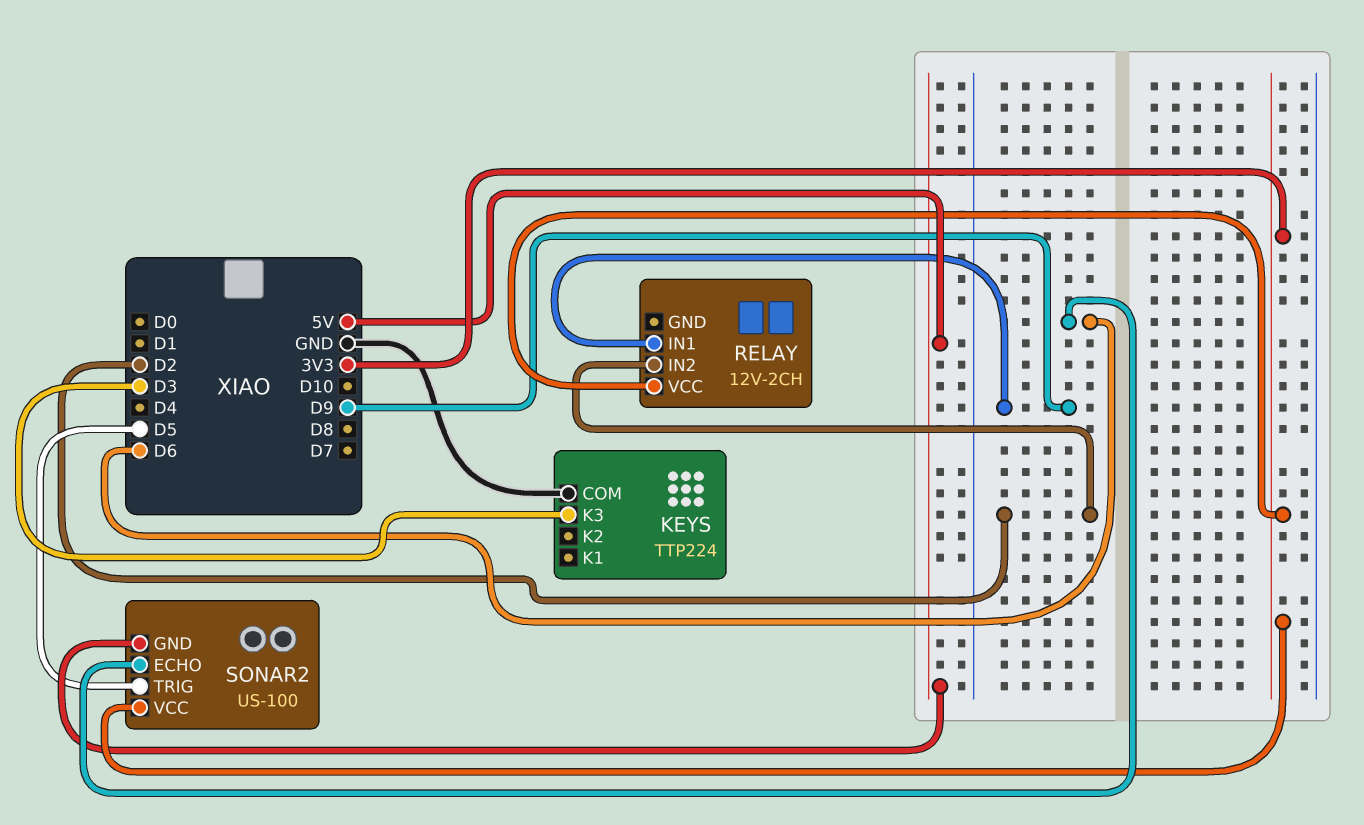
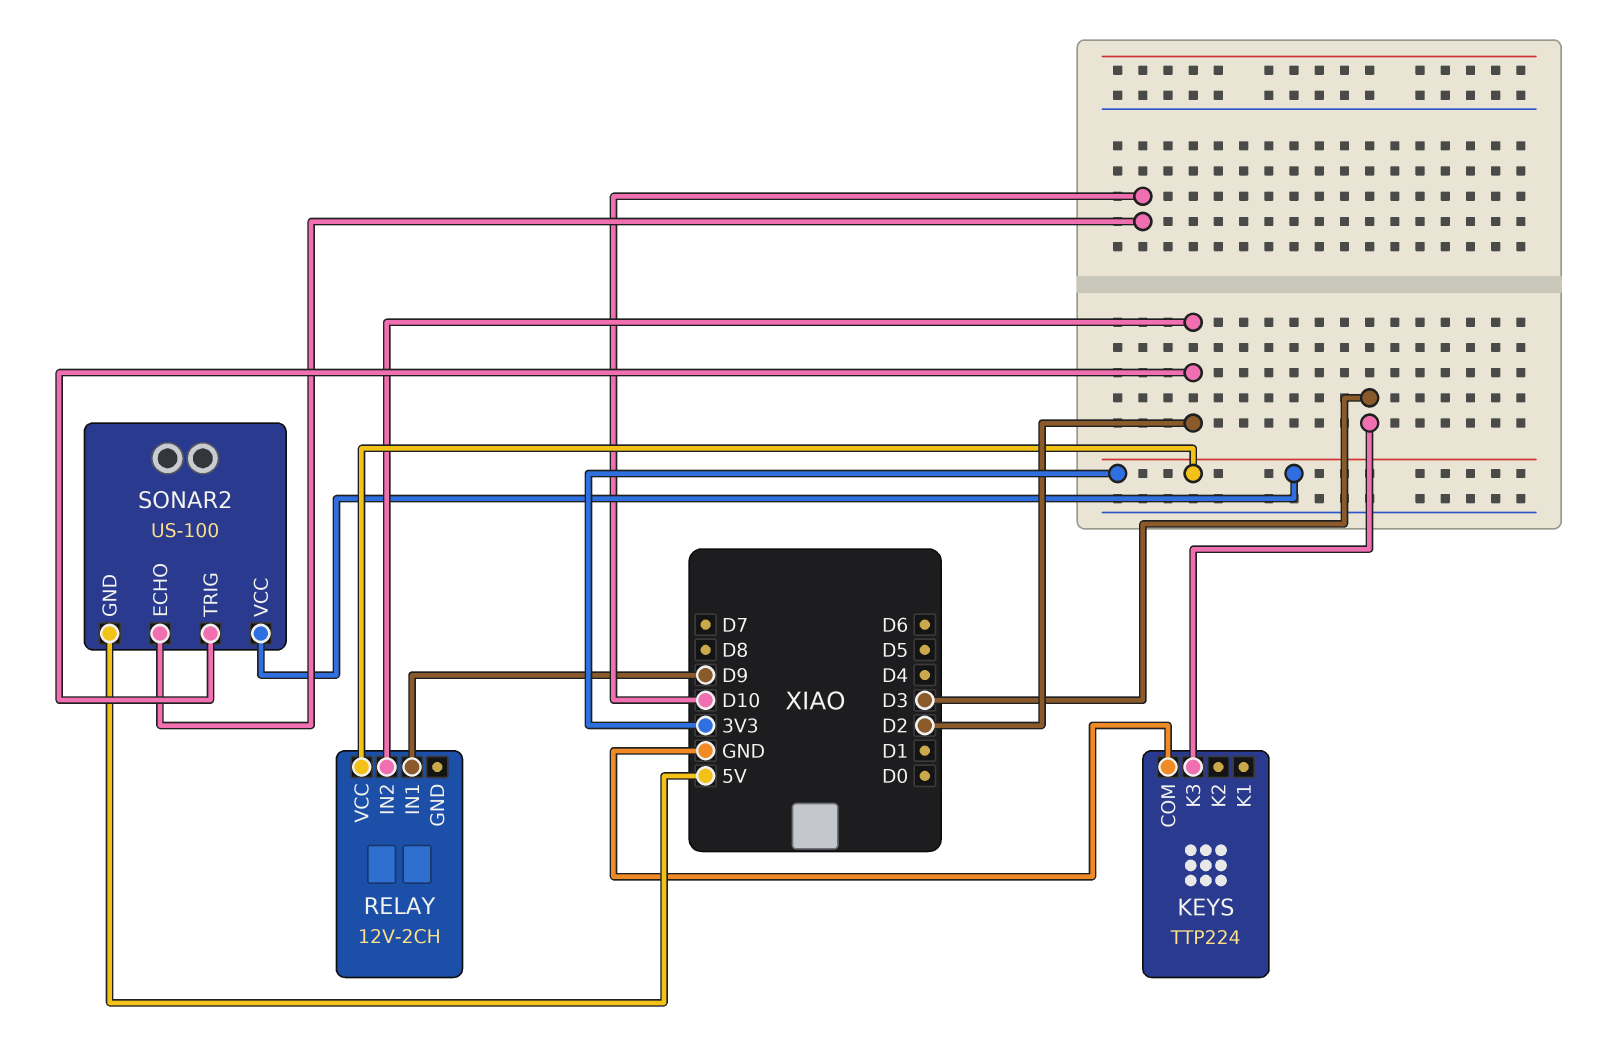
SONAR2 pin ECHO: D6 -> D10
SONAR2 pin TRIG: D5 -> D2

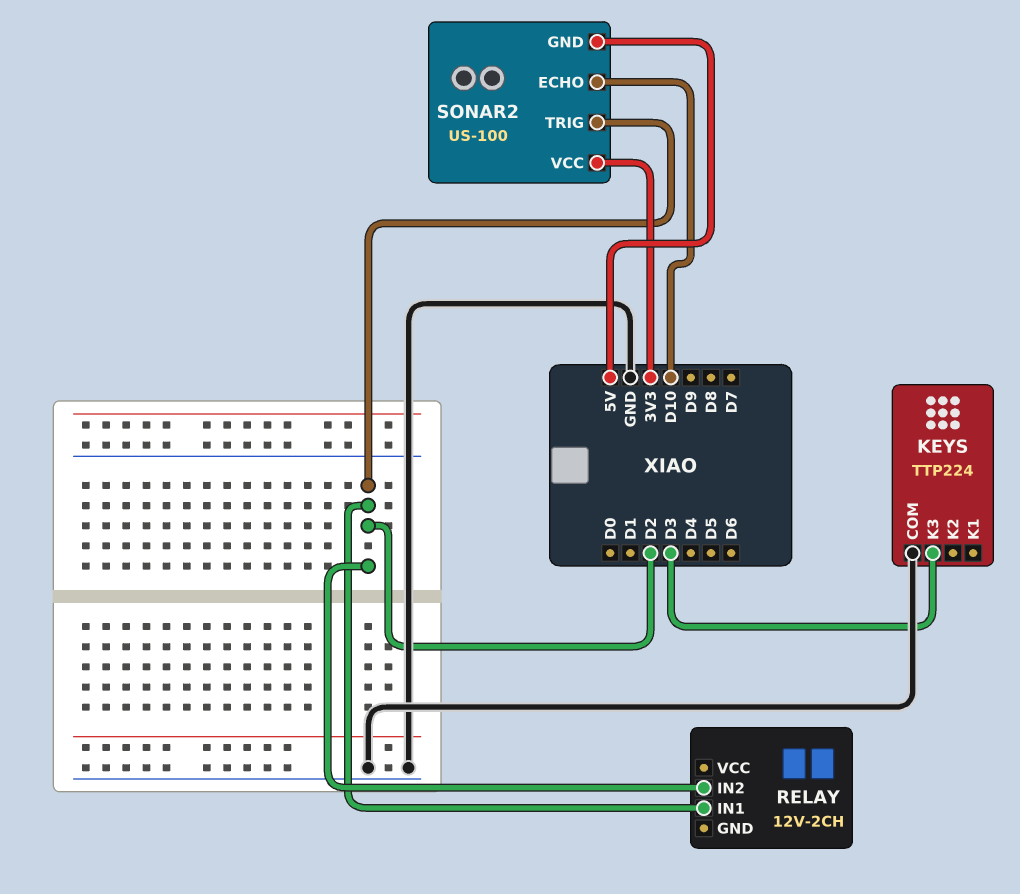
RELAY pin IN1: D9 -> D2
RELAY pin VCC: 3V3 -> none

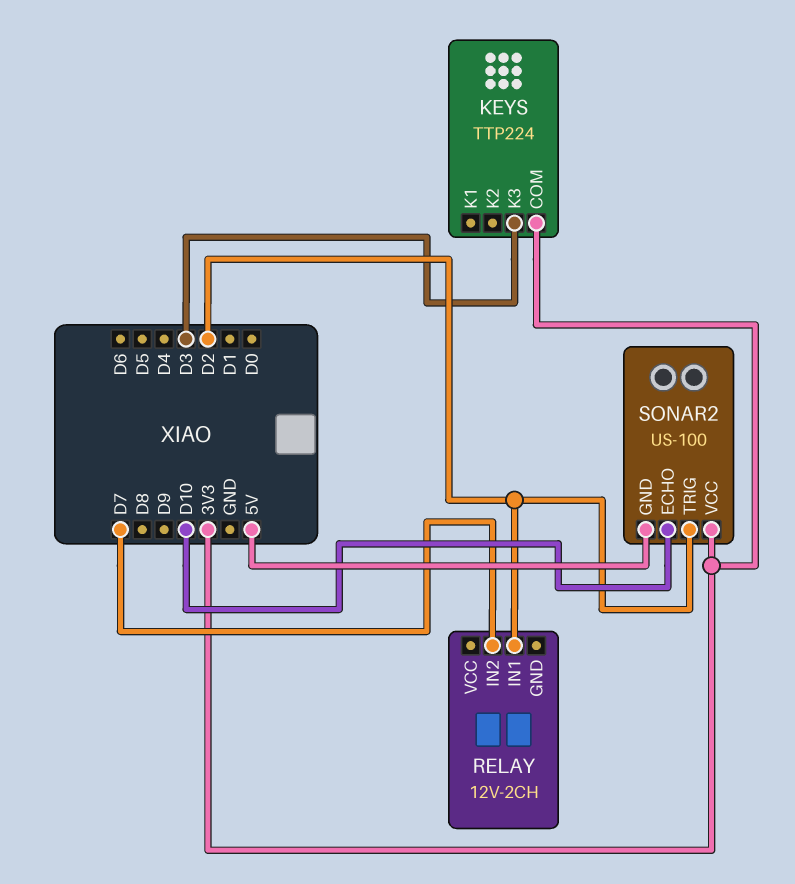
KEYS pin COM: GND -> 3V3
RELAY pin IN2: D2 -> D7

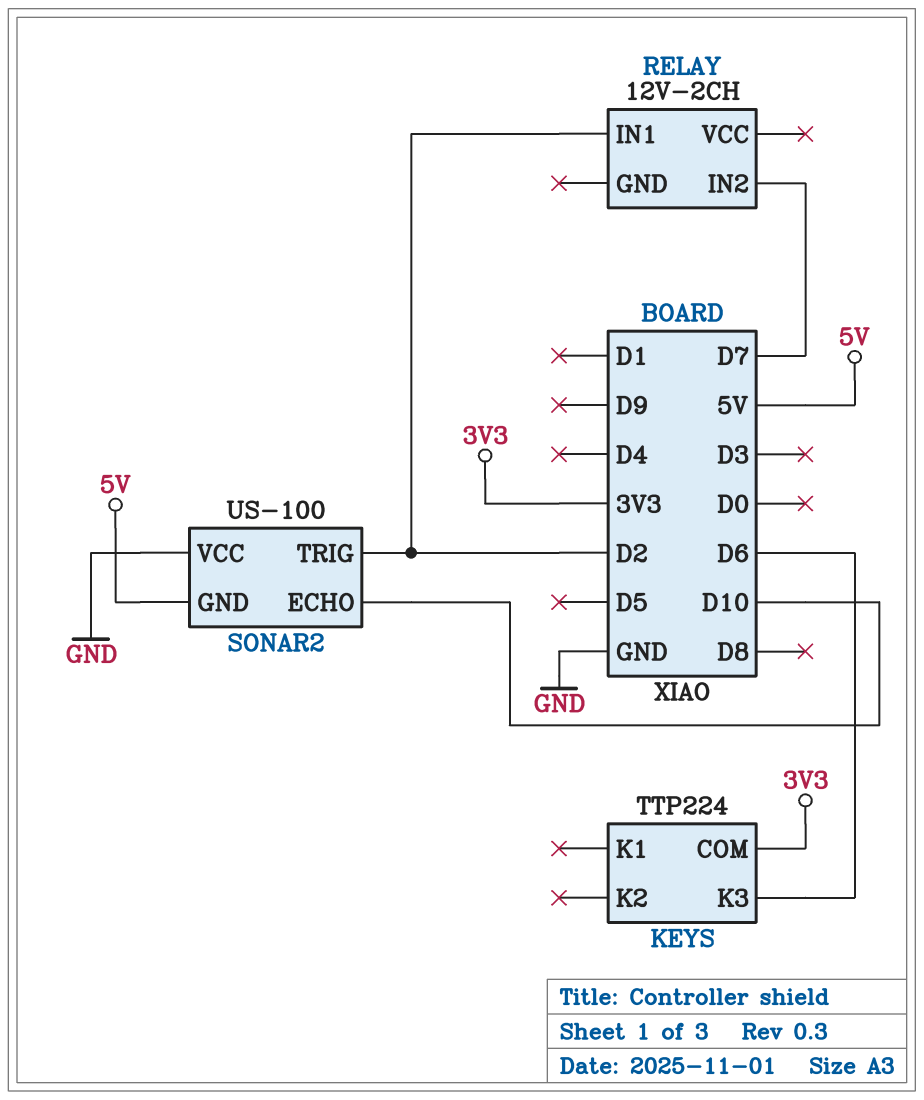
KEYS pin K3: D3 -> D6
SONAR2 pin VCC: 3V3 -> GND

